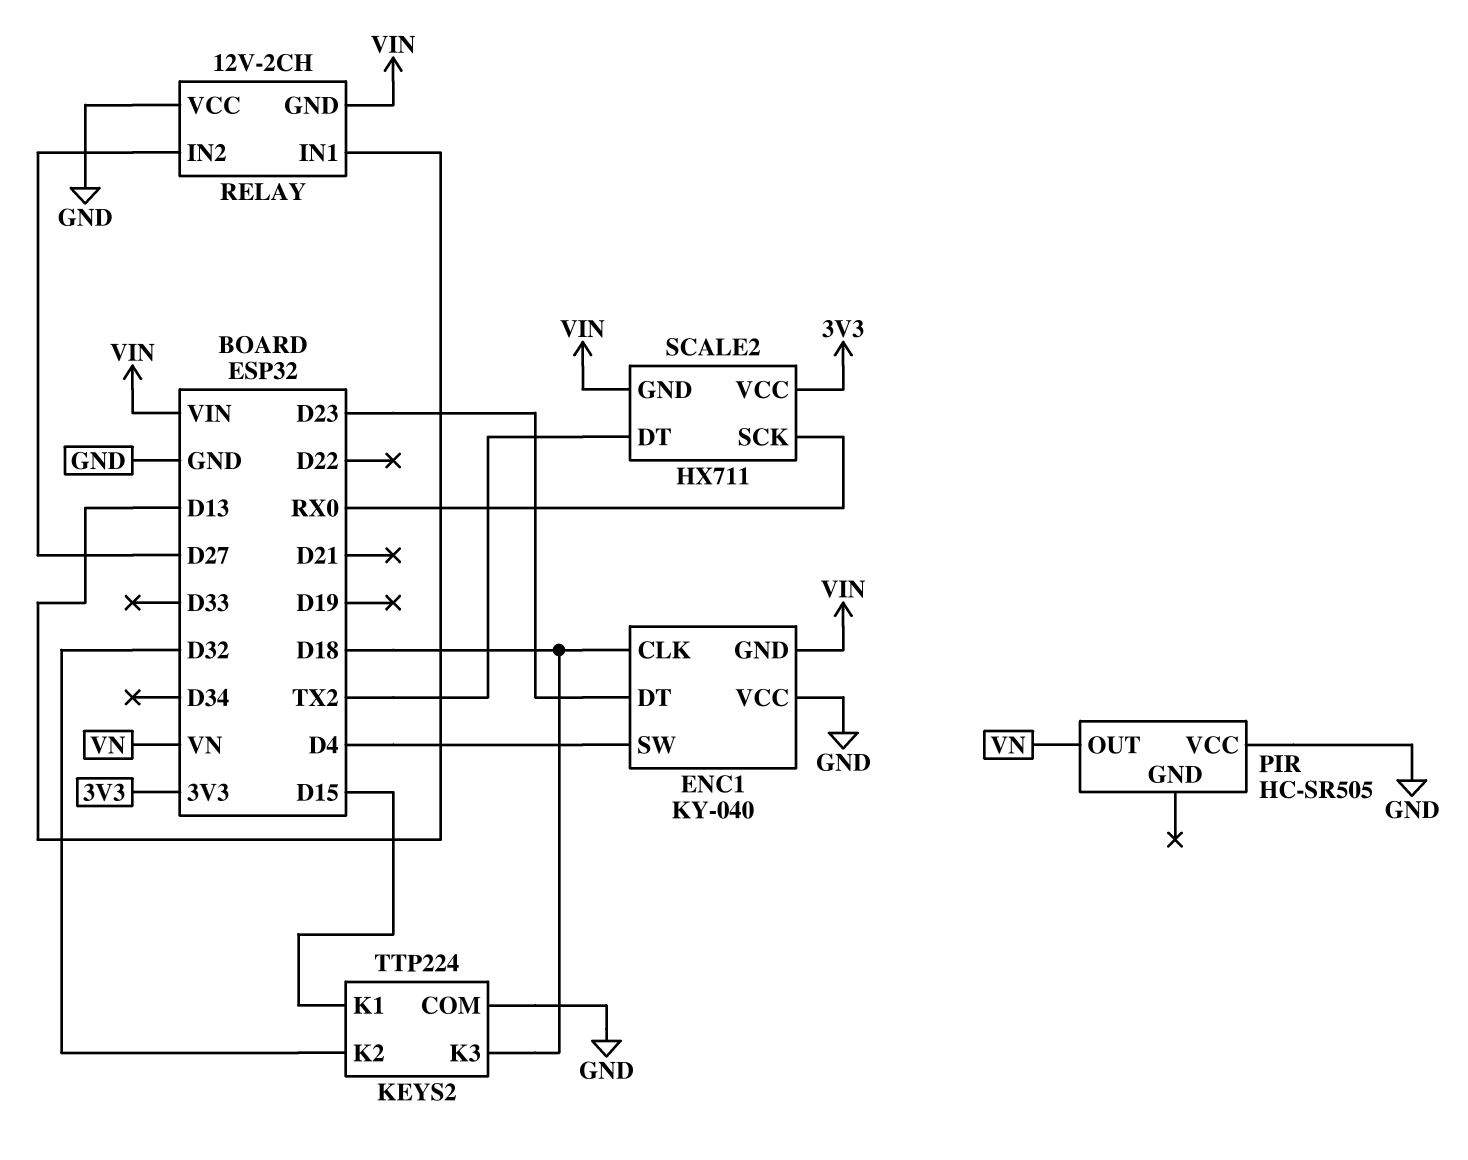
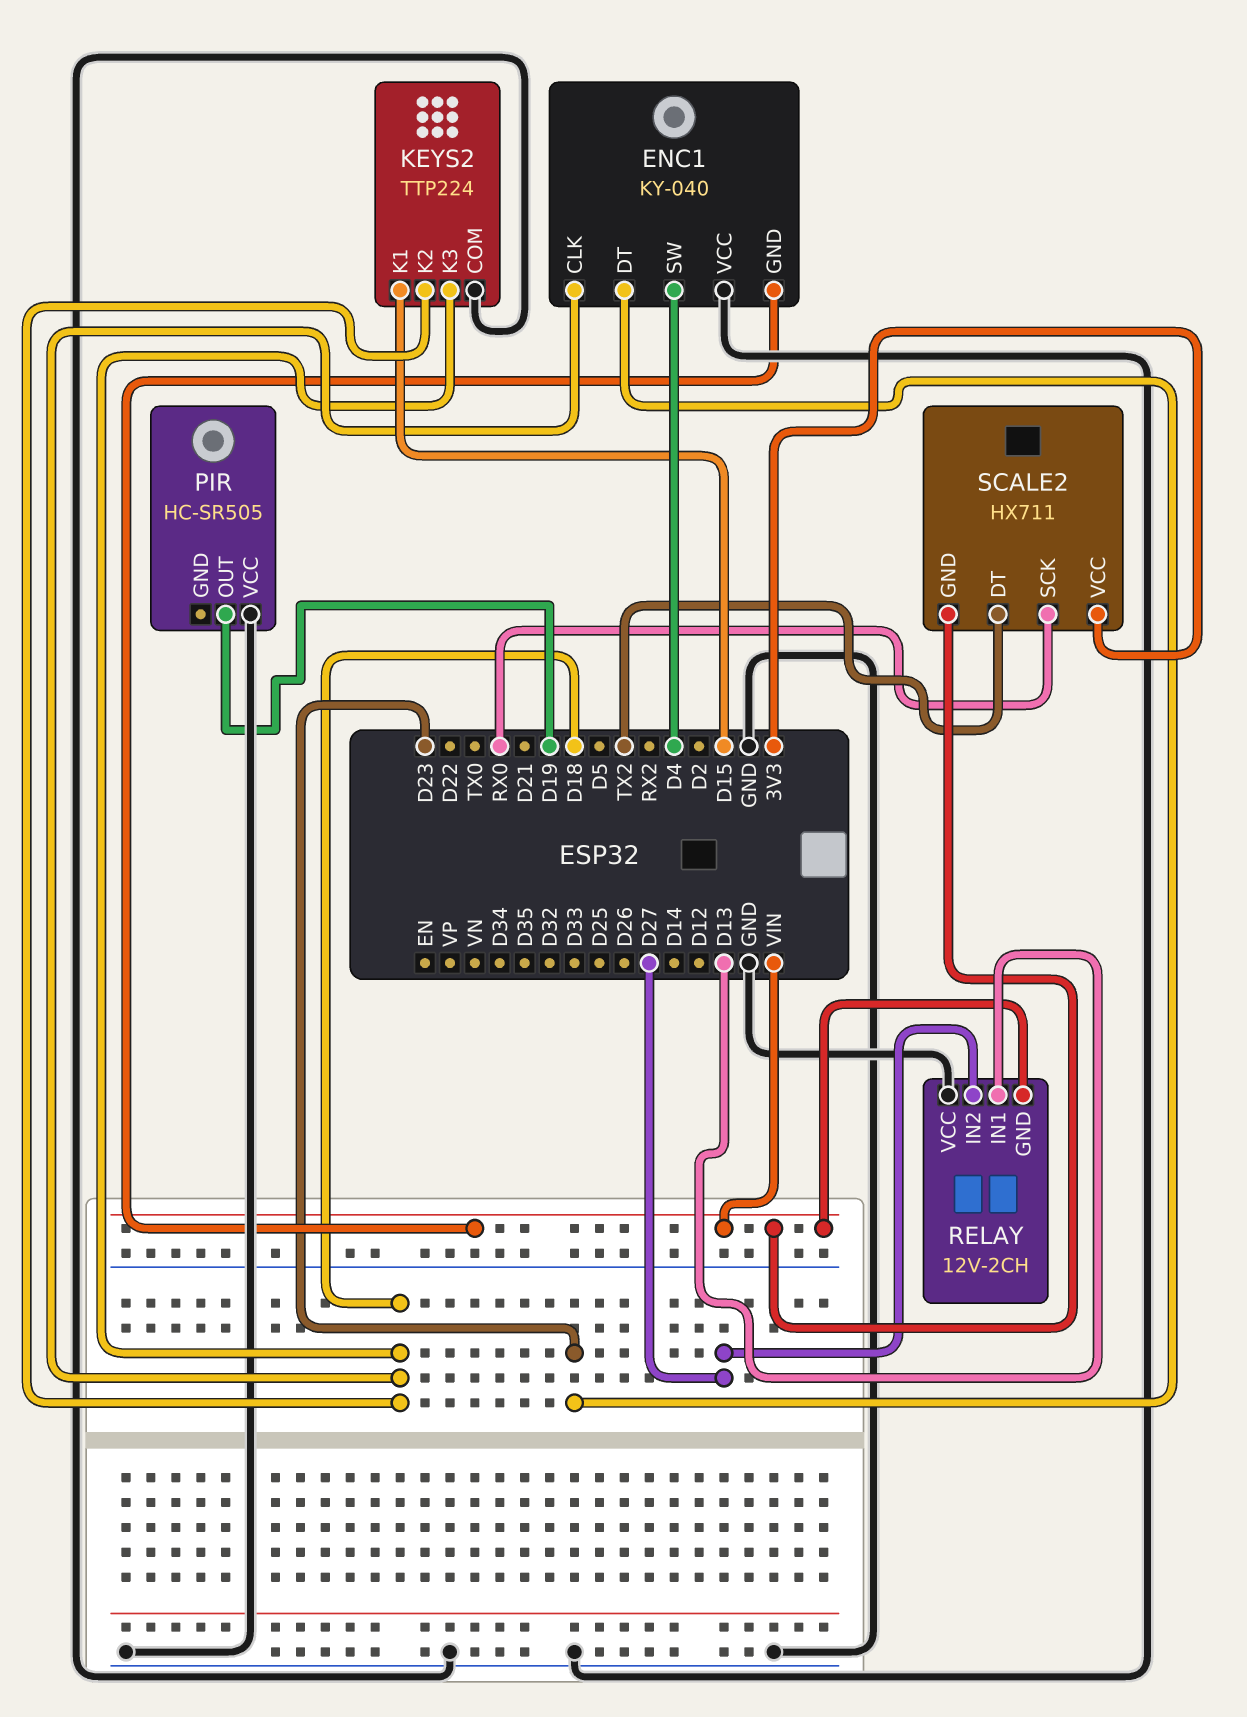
KEYS2 pin K2: D32 -> D18
PIR pin OUT: VN -> D19

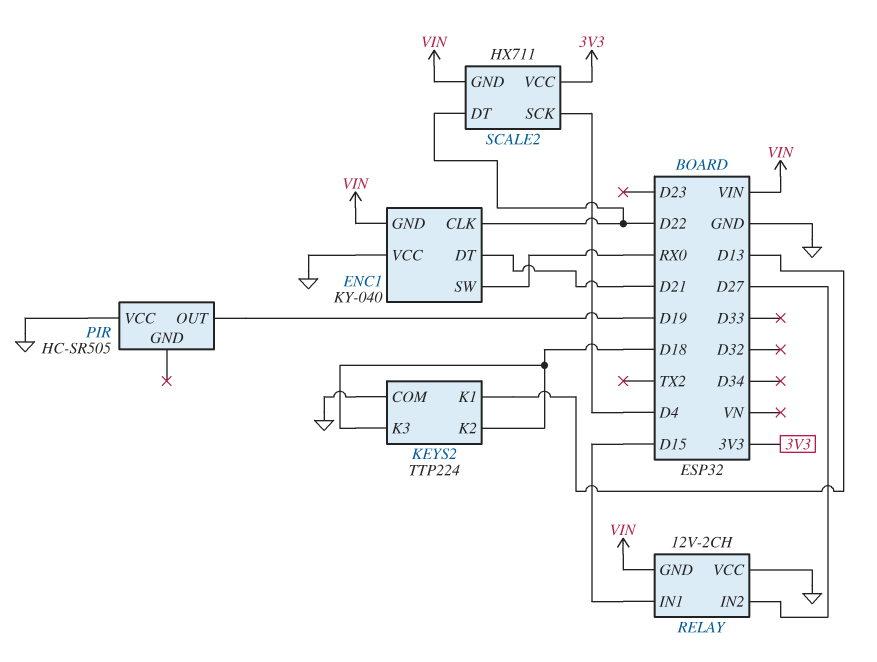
ENC1 pin CLK: D18 -> D22
ENC1 pin DT: D23 -> D21
ENC1 pin SW: D4 -> RX0
KEYS2 pin K1: D15 -> D13
RELAY pin IN1: D13 -> D15
SCALE2 pin DT: TX2 -> D22
SCALE2 pin SCK: RX0 -> D4

